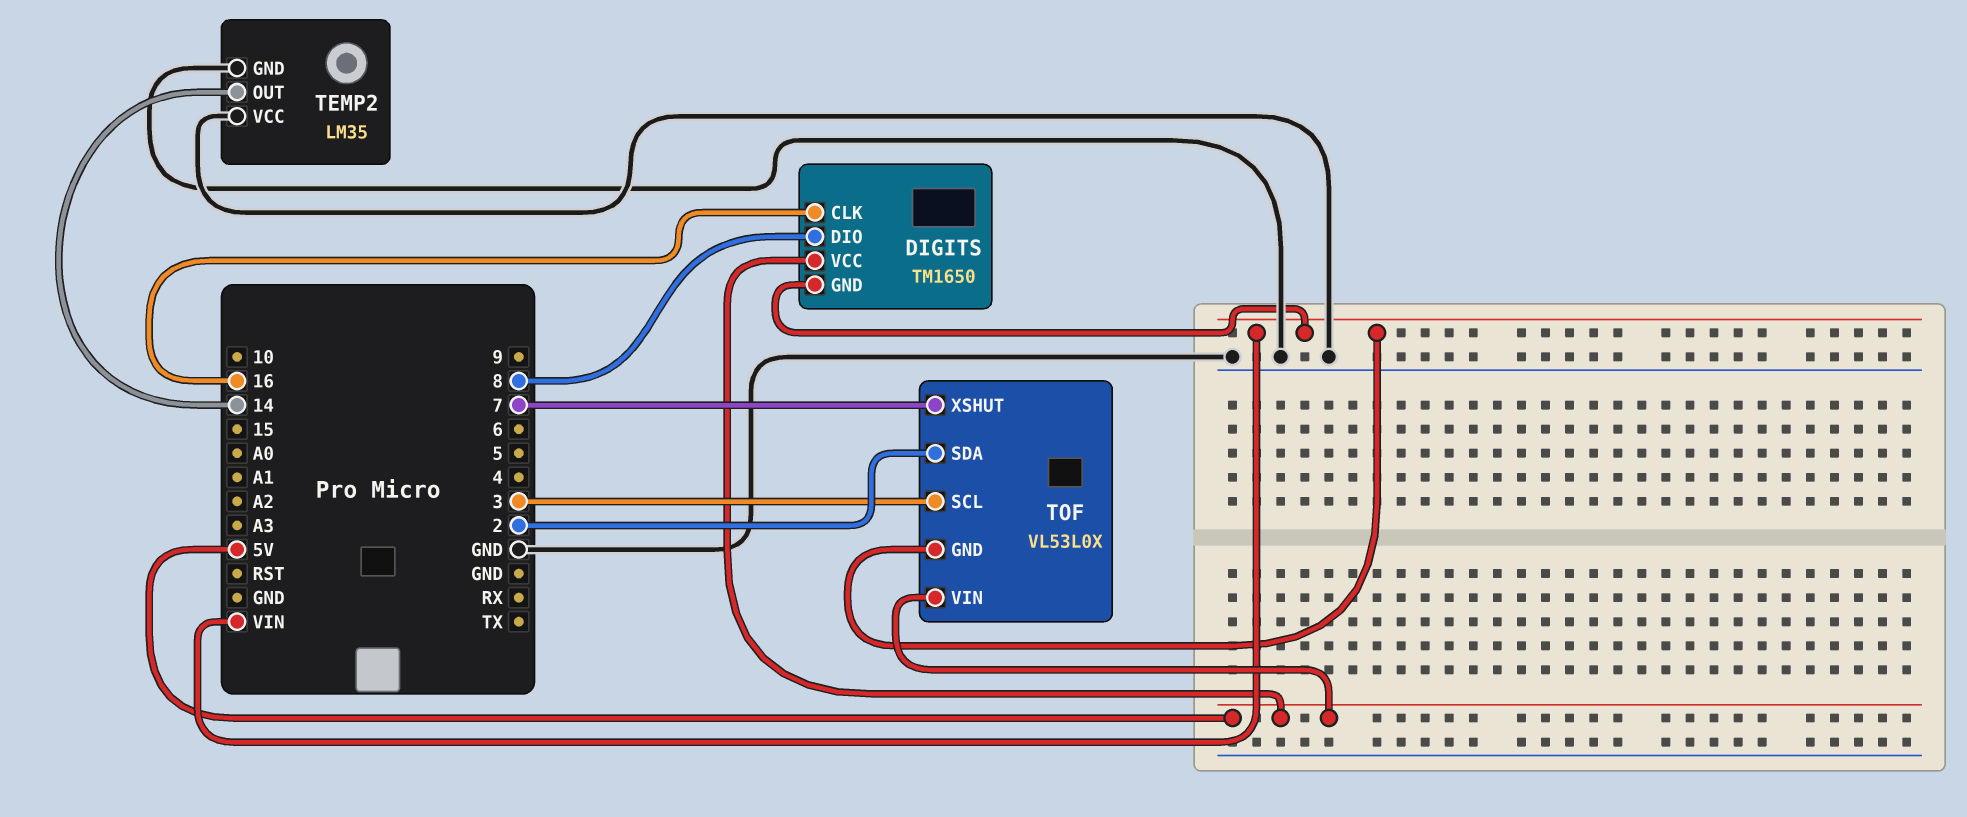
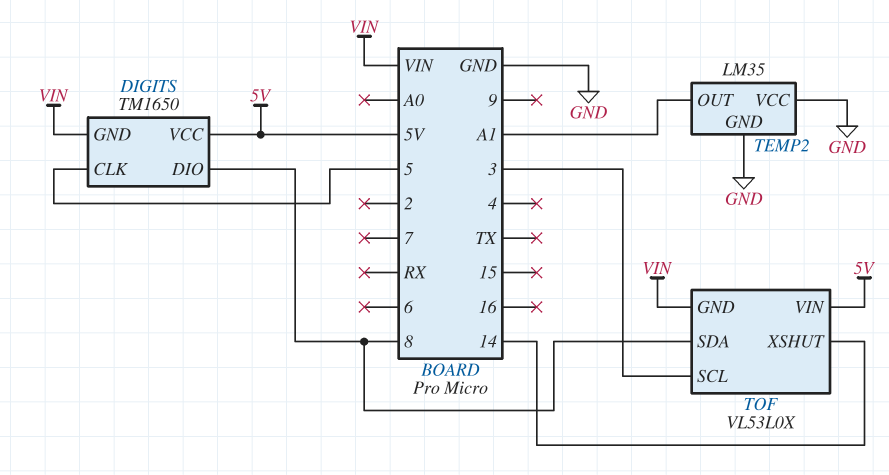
DIGITS pin CLK: 16 -> 5
TEMP2 pin OUT: 14 -> A1
TOF pin SDA: 2 -> 8
TOF pin XSHUT: 7 -> 14

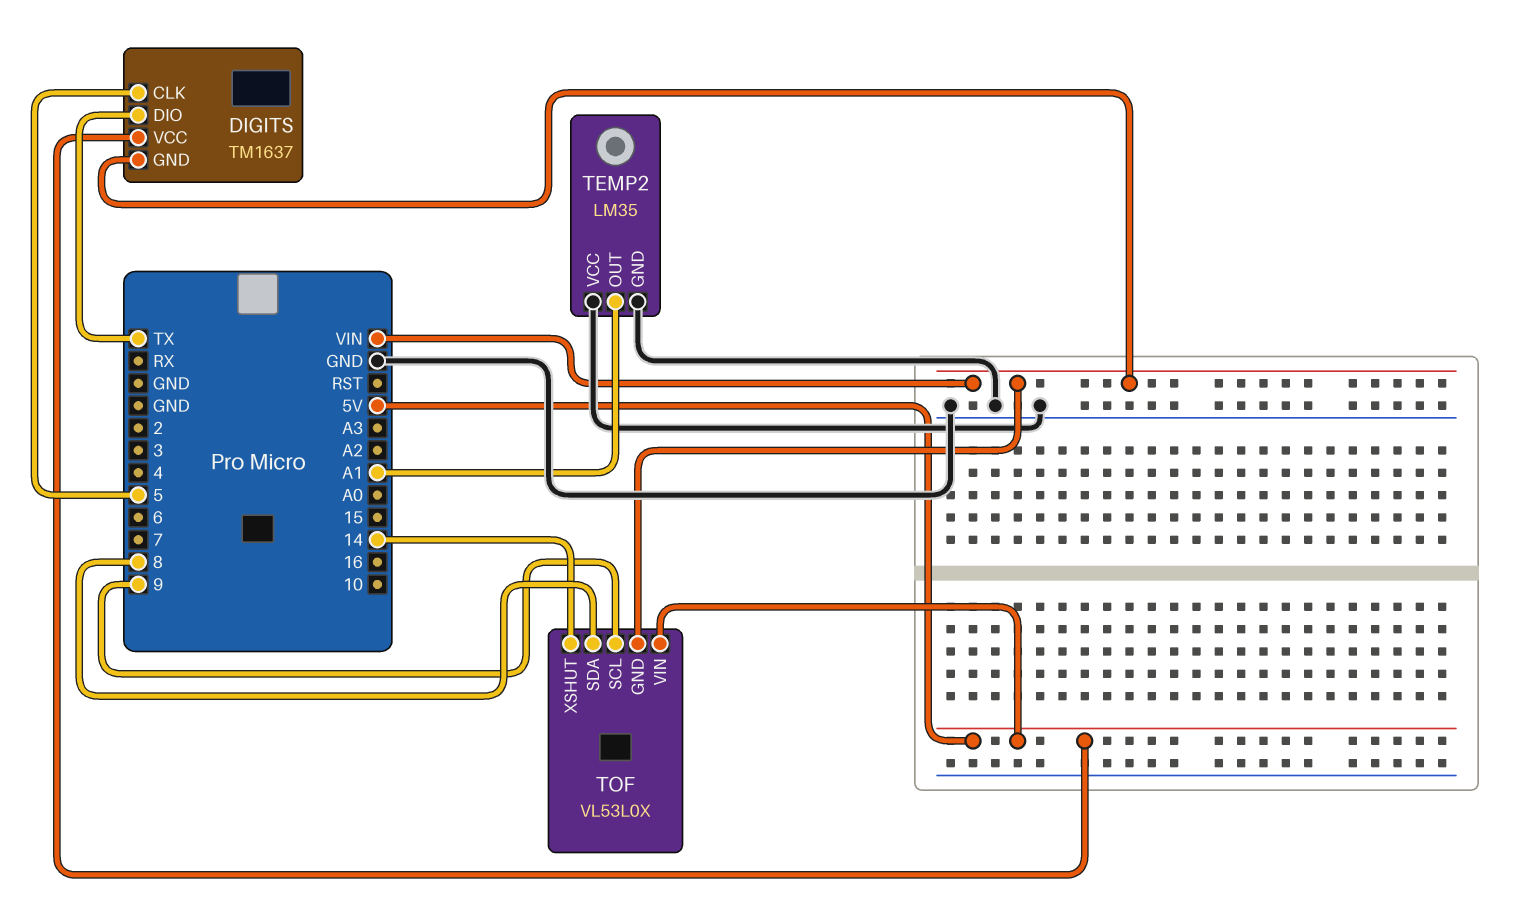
DIGITS: TM1650 -> TM1637
DIGITS pin DIO: 8 -> TX
TOF pin SCL: 3 -> 9

